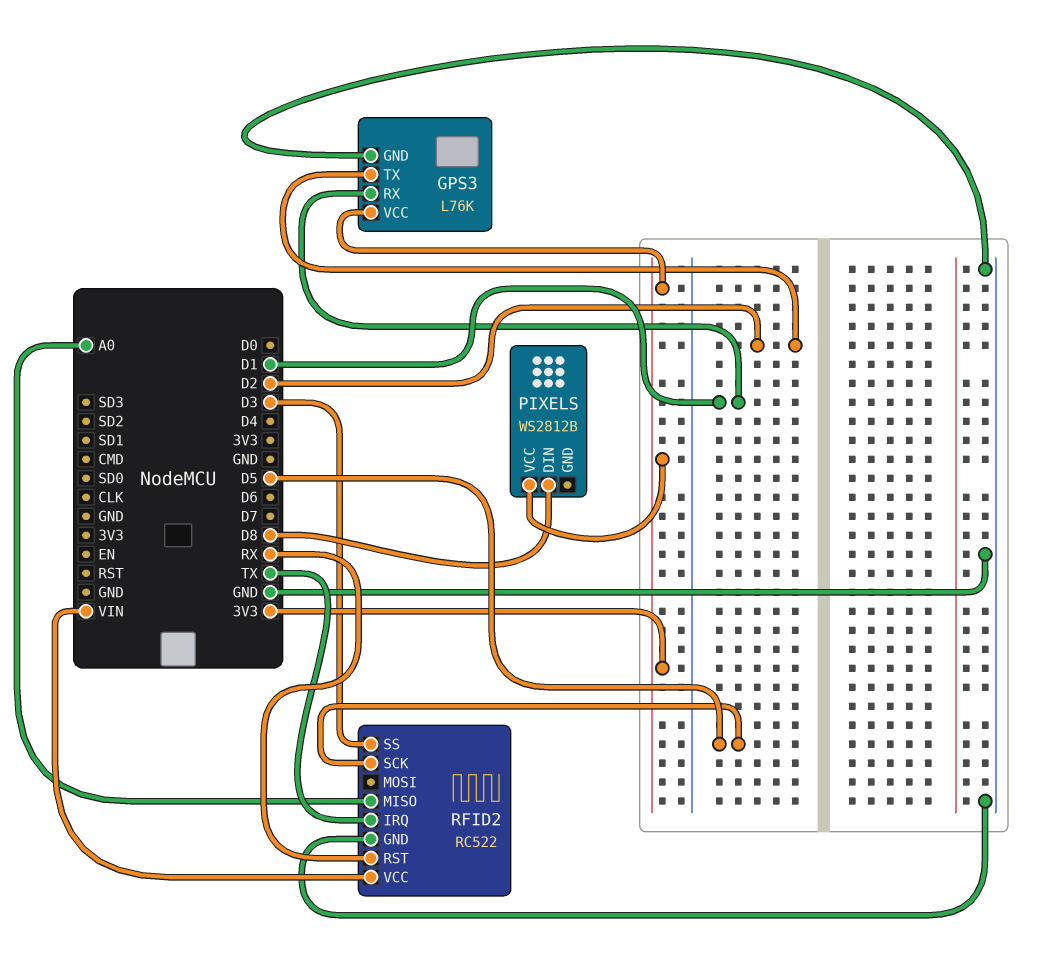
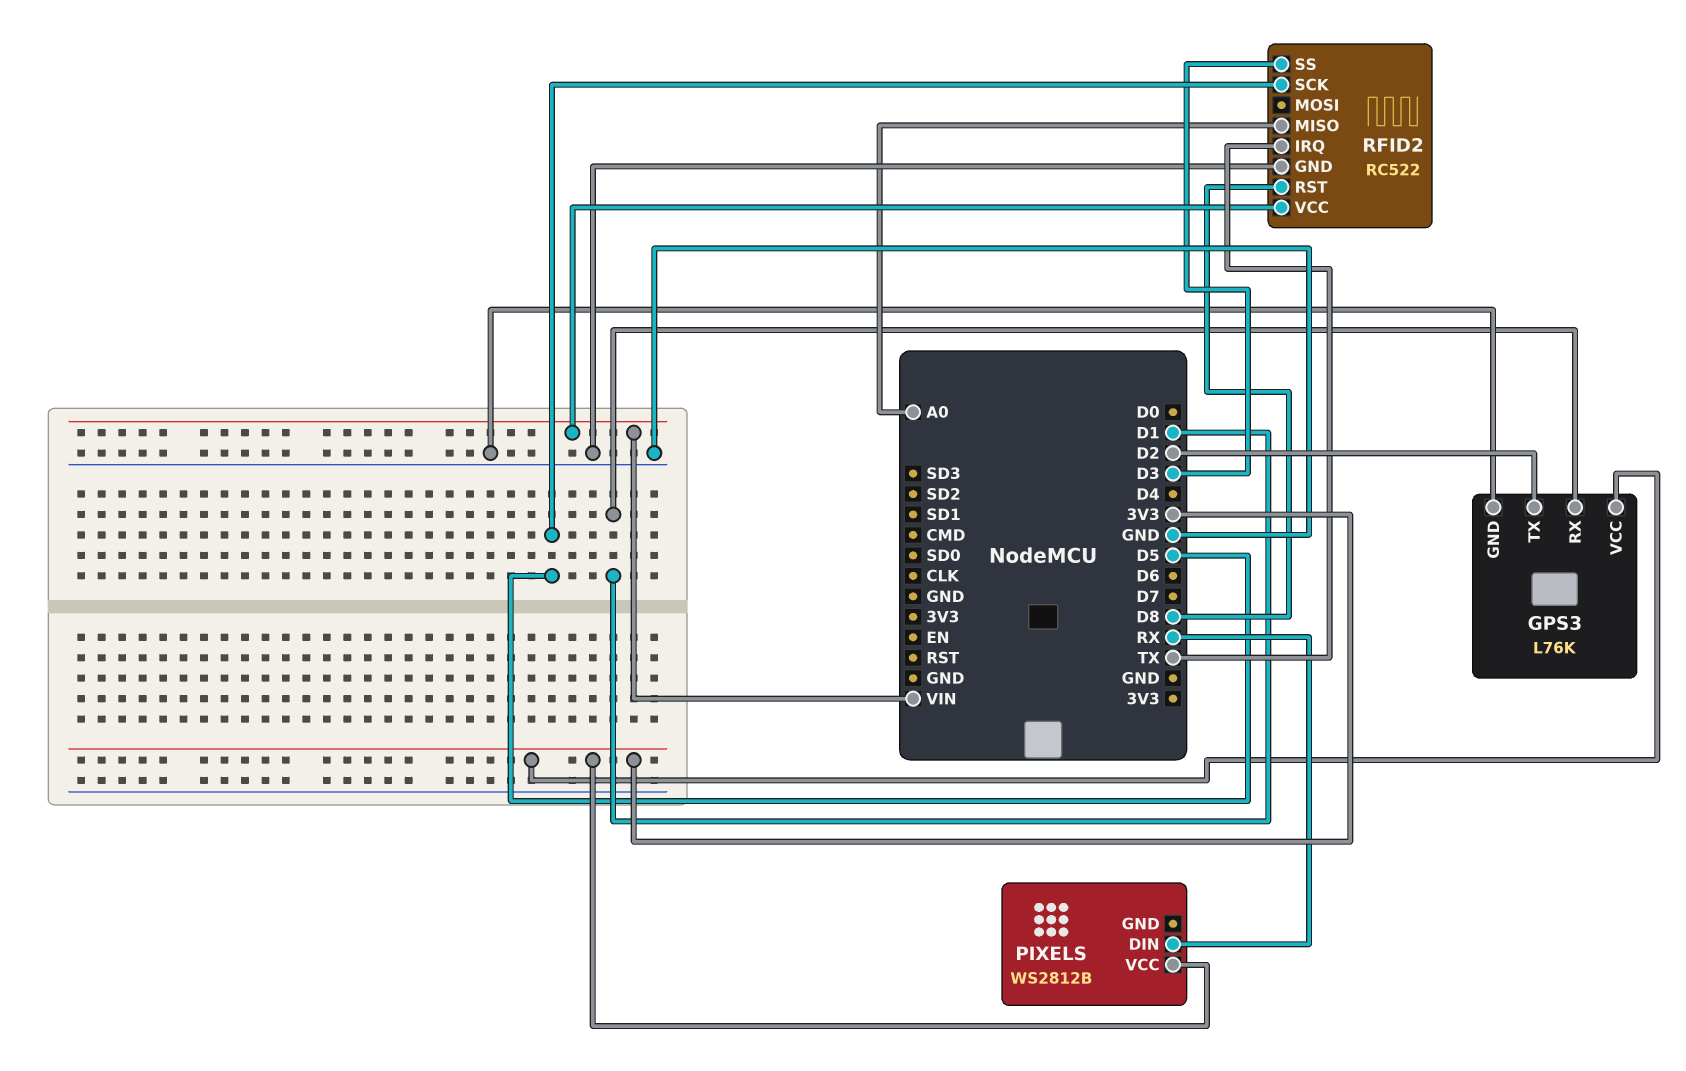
PIXELS pin DIN: D8 -> RX
RFID2 pin RST: RX -> D8

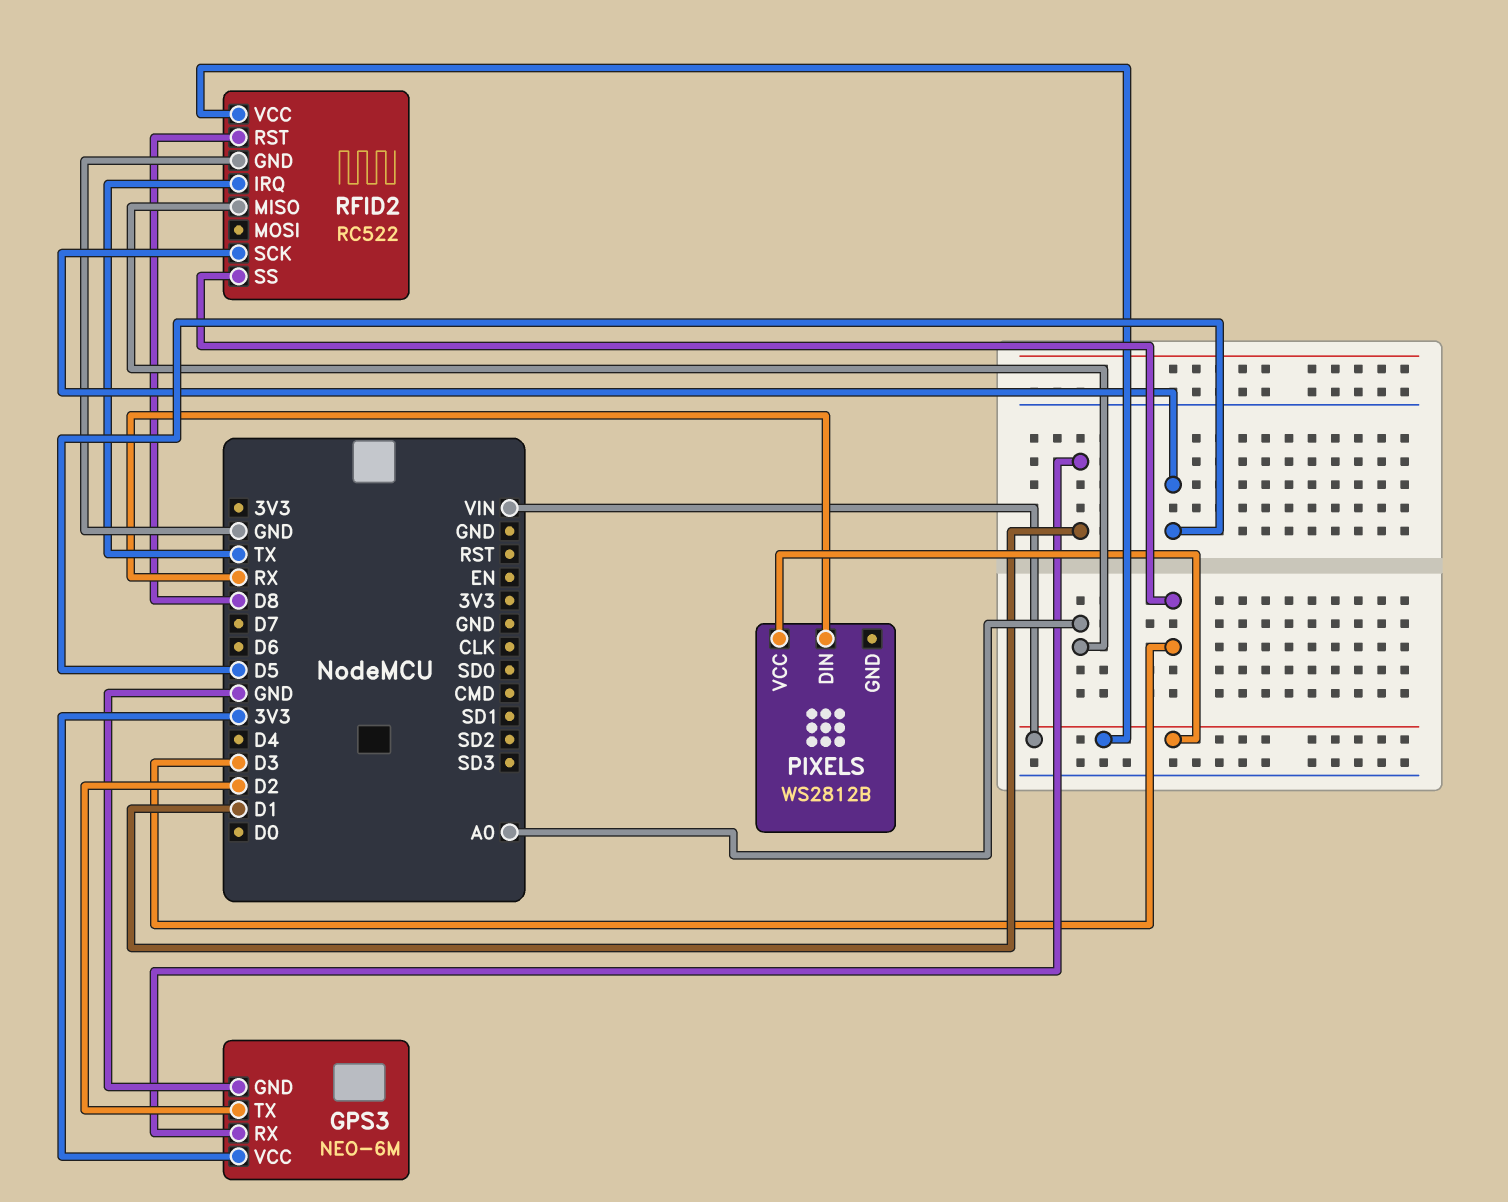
GPS3: L76K -> NEO-6M
PIXELS pin VCC: 3V3 -> VIN

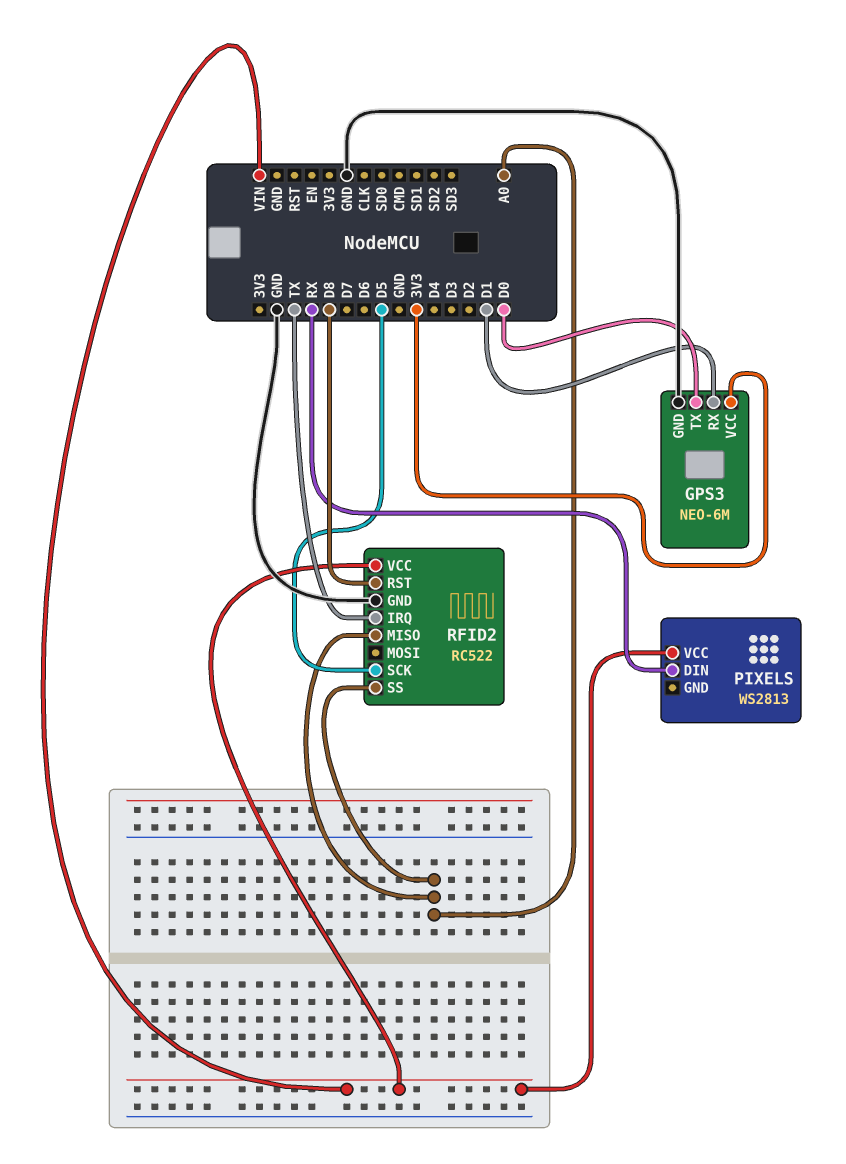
GPS3 pin TX: D2 -> D0
PIXELS: WS2812B -> WS2813
RFID2 pin SS: D3 -> A0

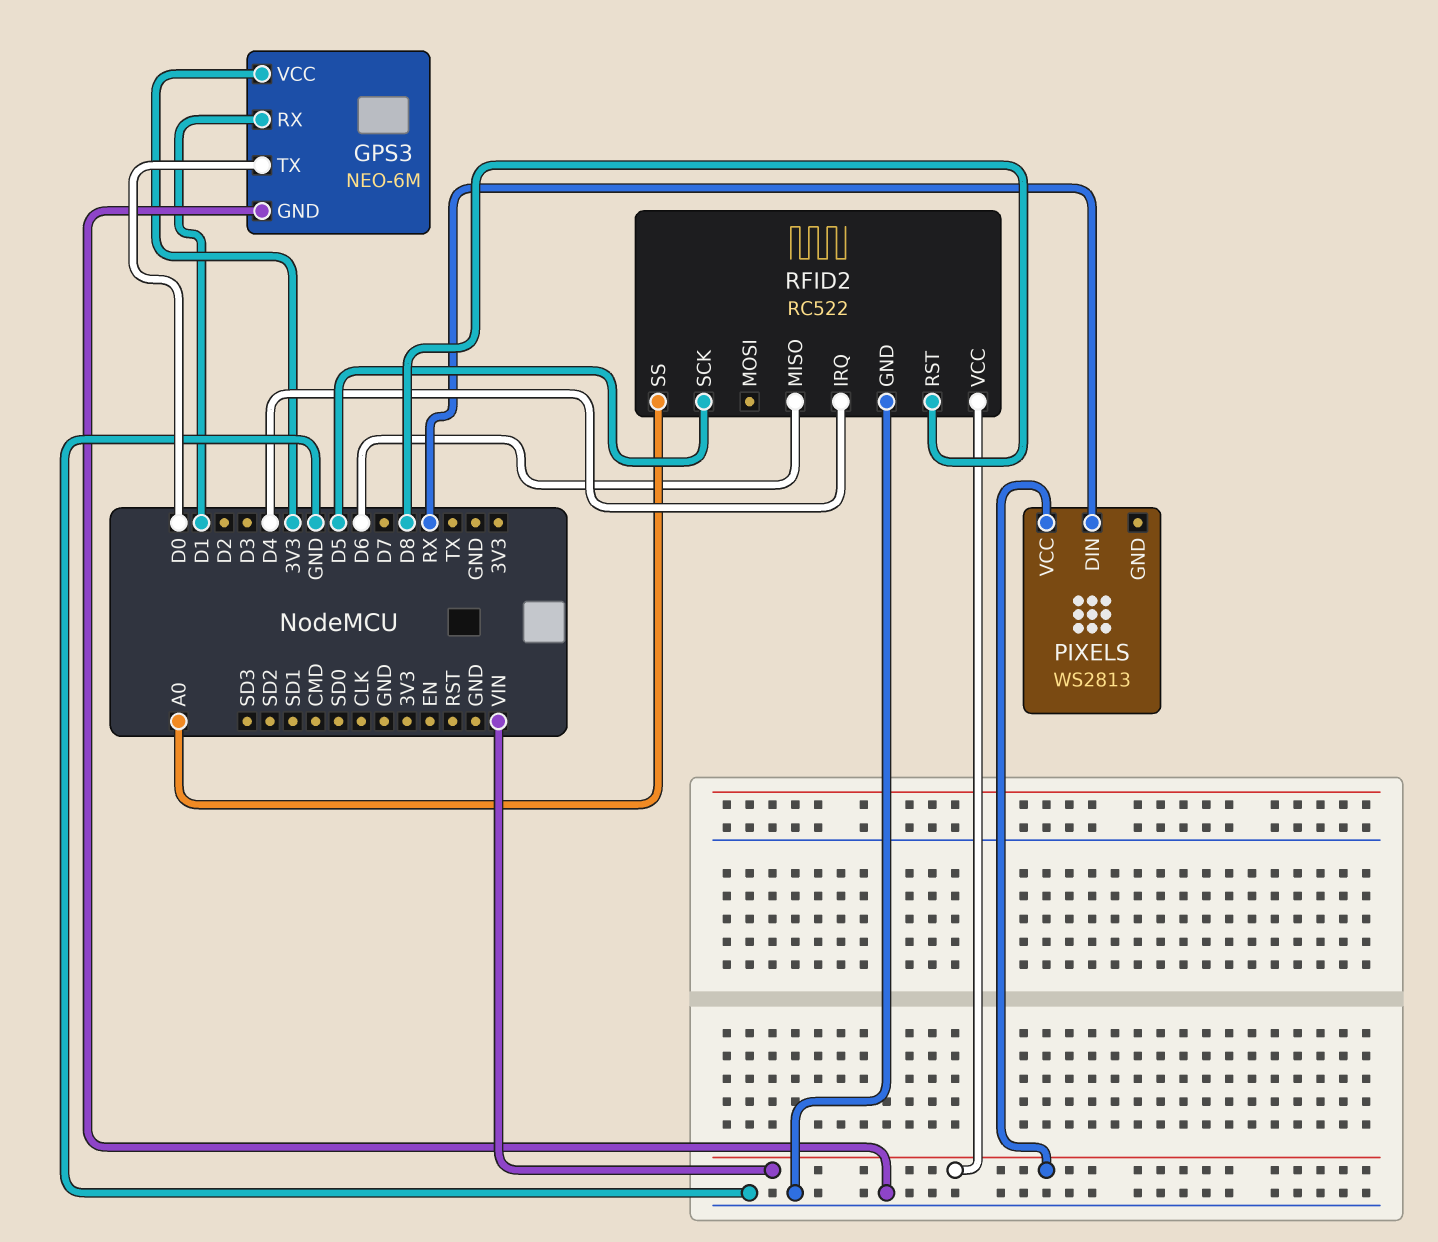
RFID2 pin IRQ: TX -> D4
RFID2 pin MISO: A0 -> D6

